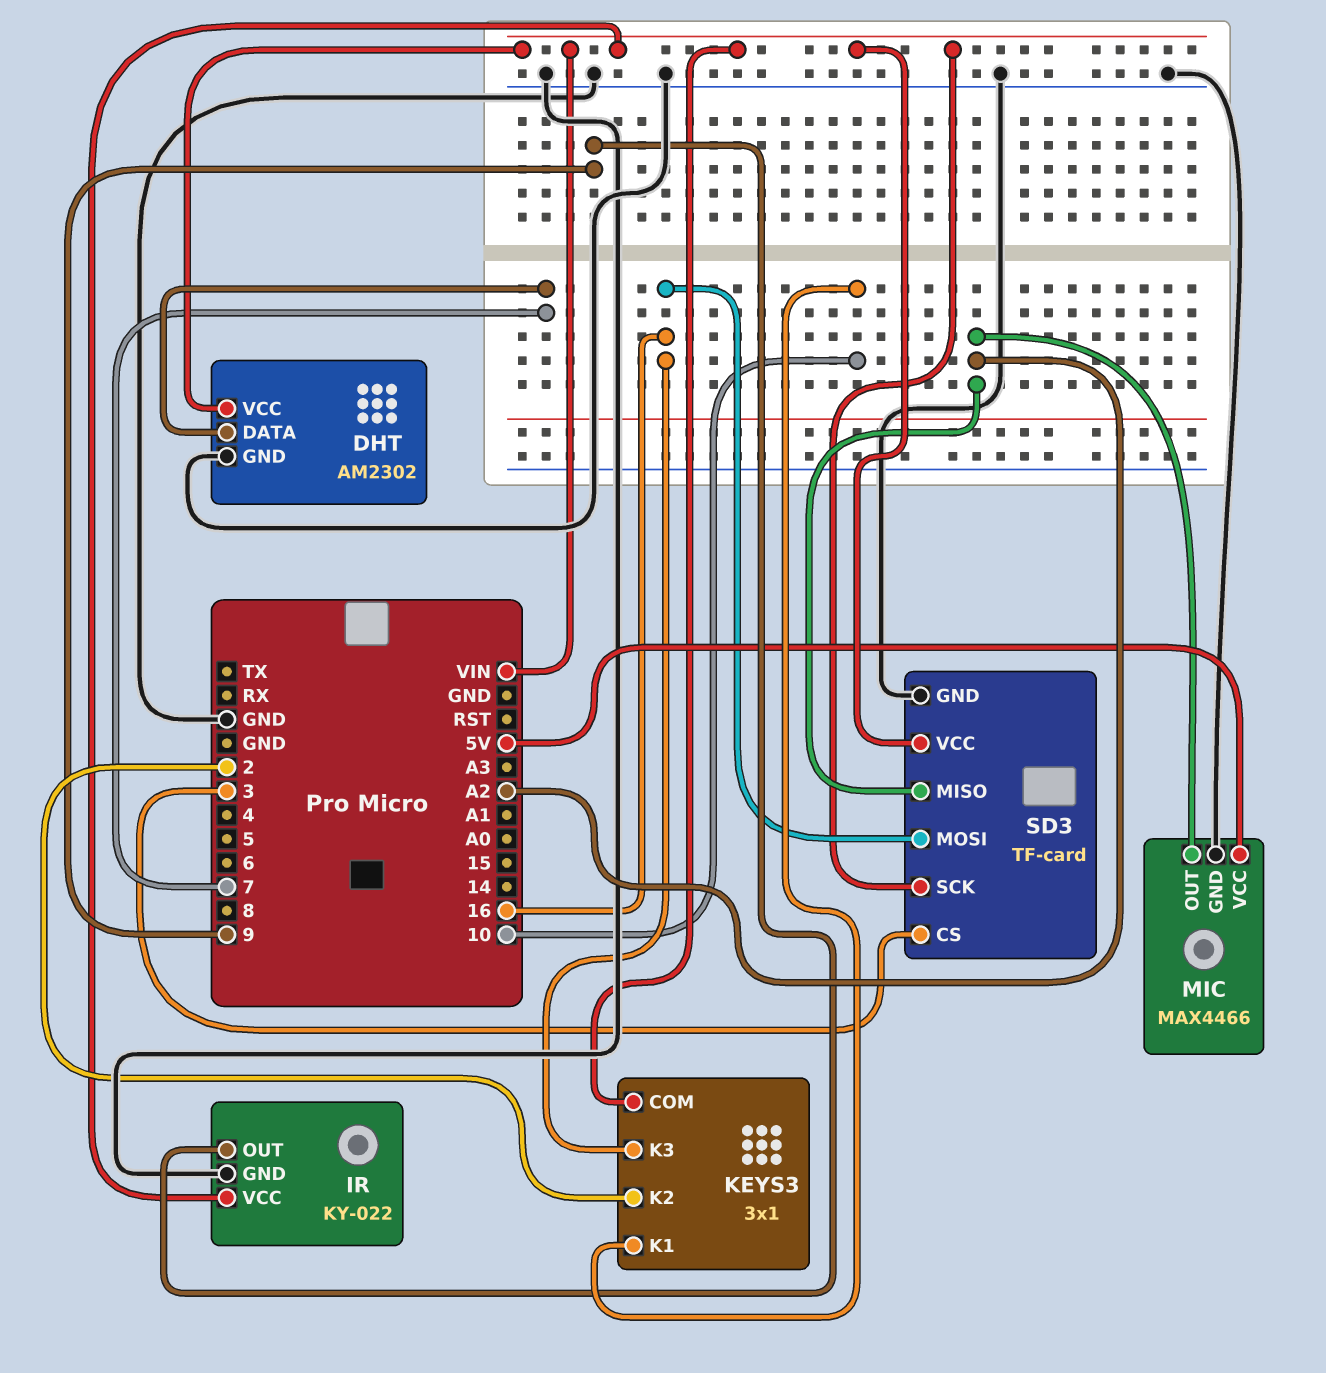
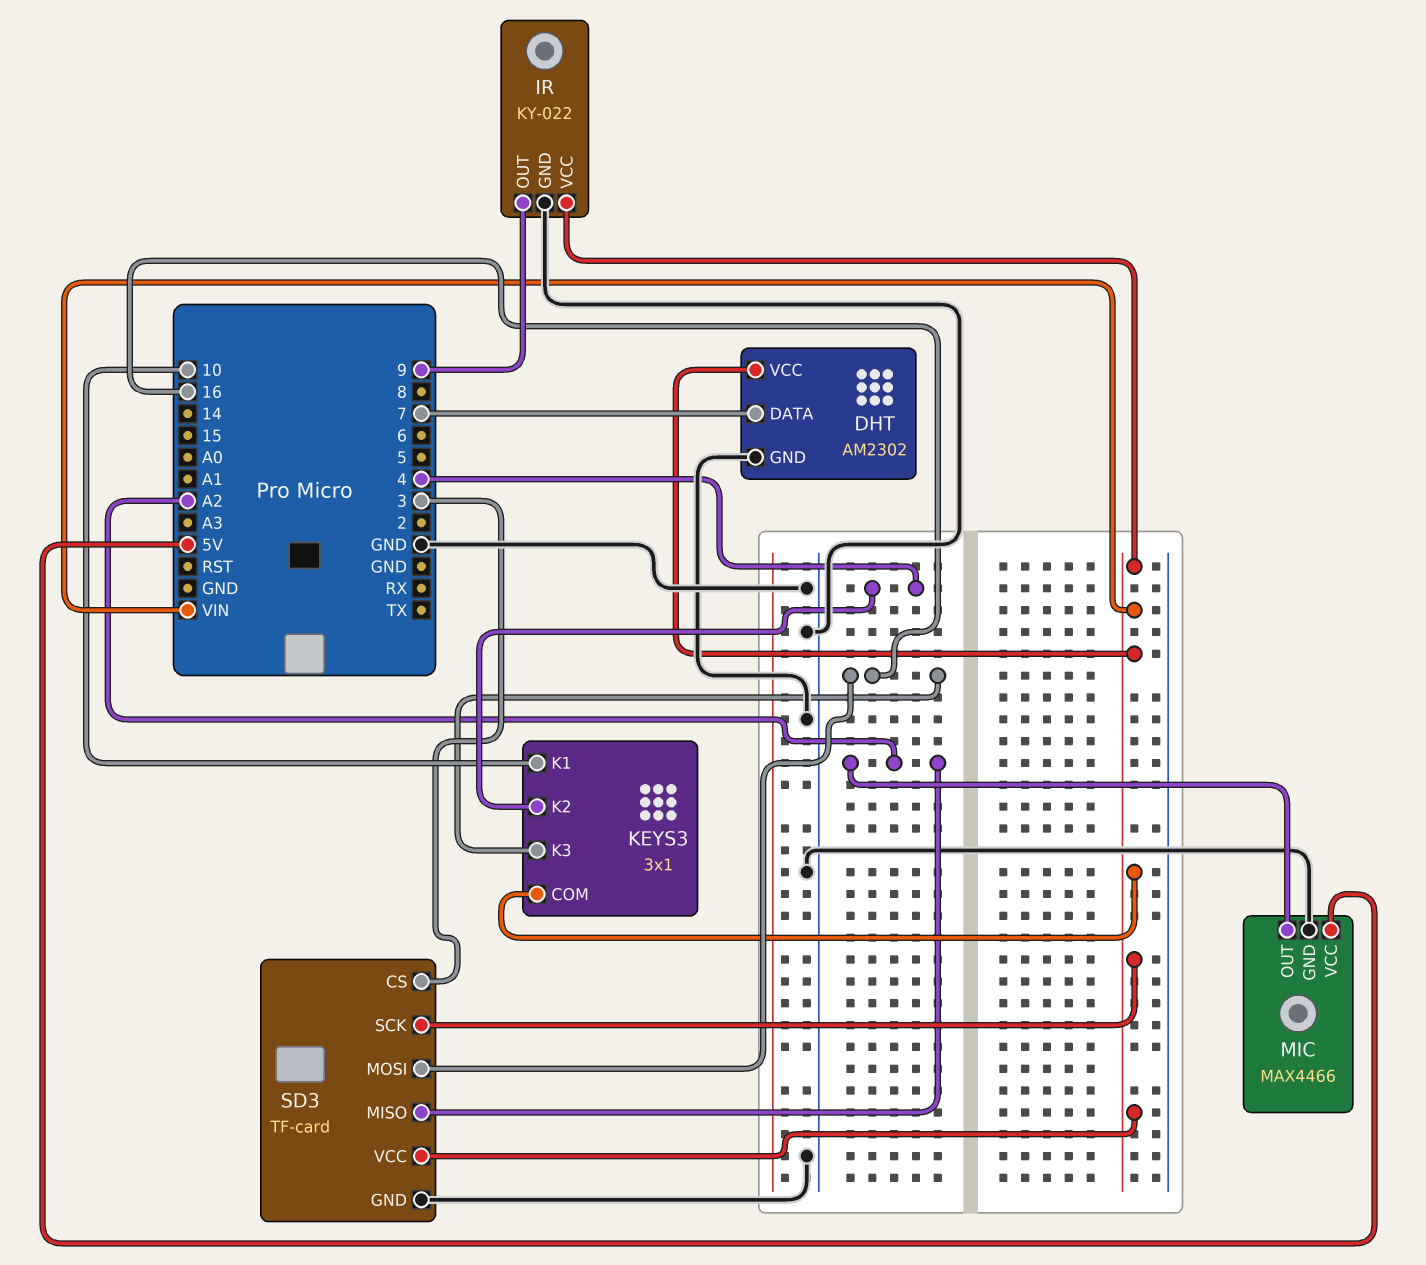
KEYS3 pin K2: 2 -> 4

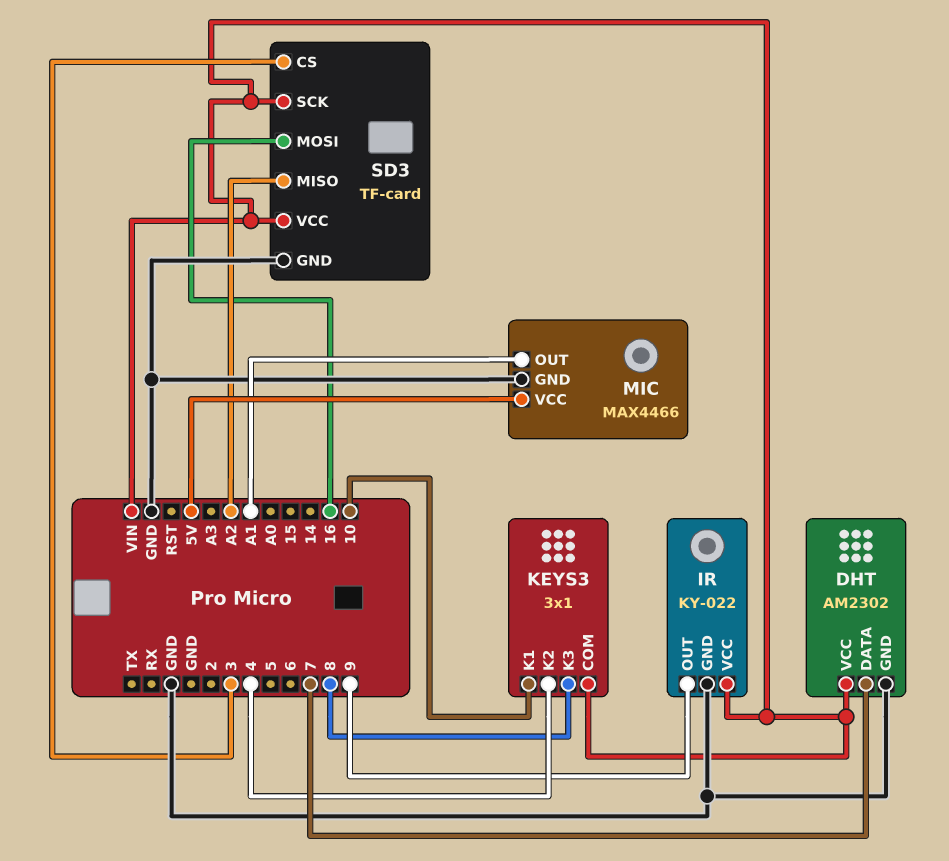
KEYS3 pin K3: 16 -> 8
MIC pin OUT: A2 -> A1

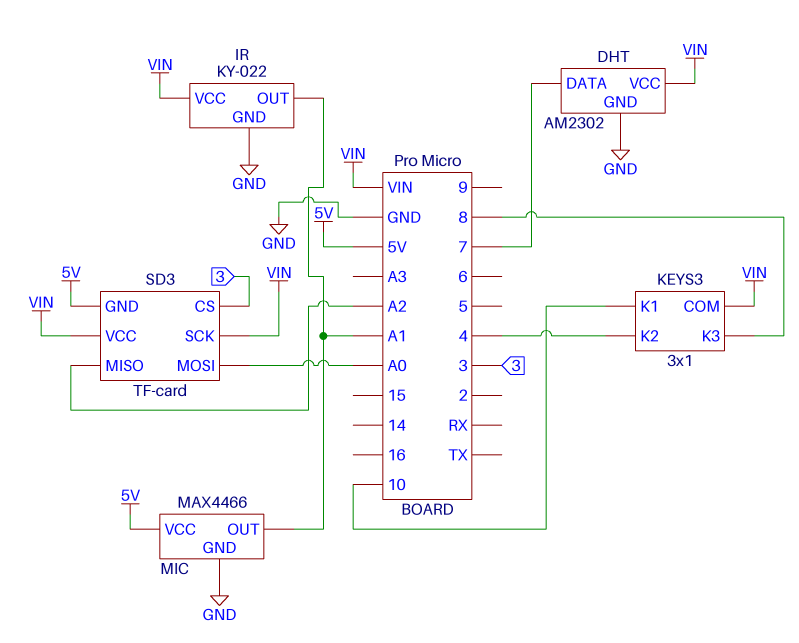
IR pin OUT: 9 -> A1
SD3 pin GND: GND -> 5V
SD3 pin MOSI: 16 -> A0

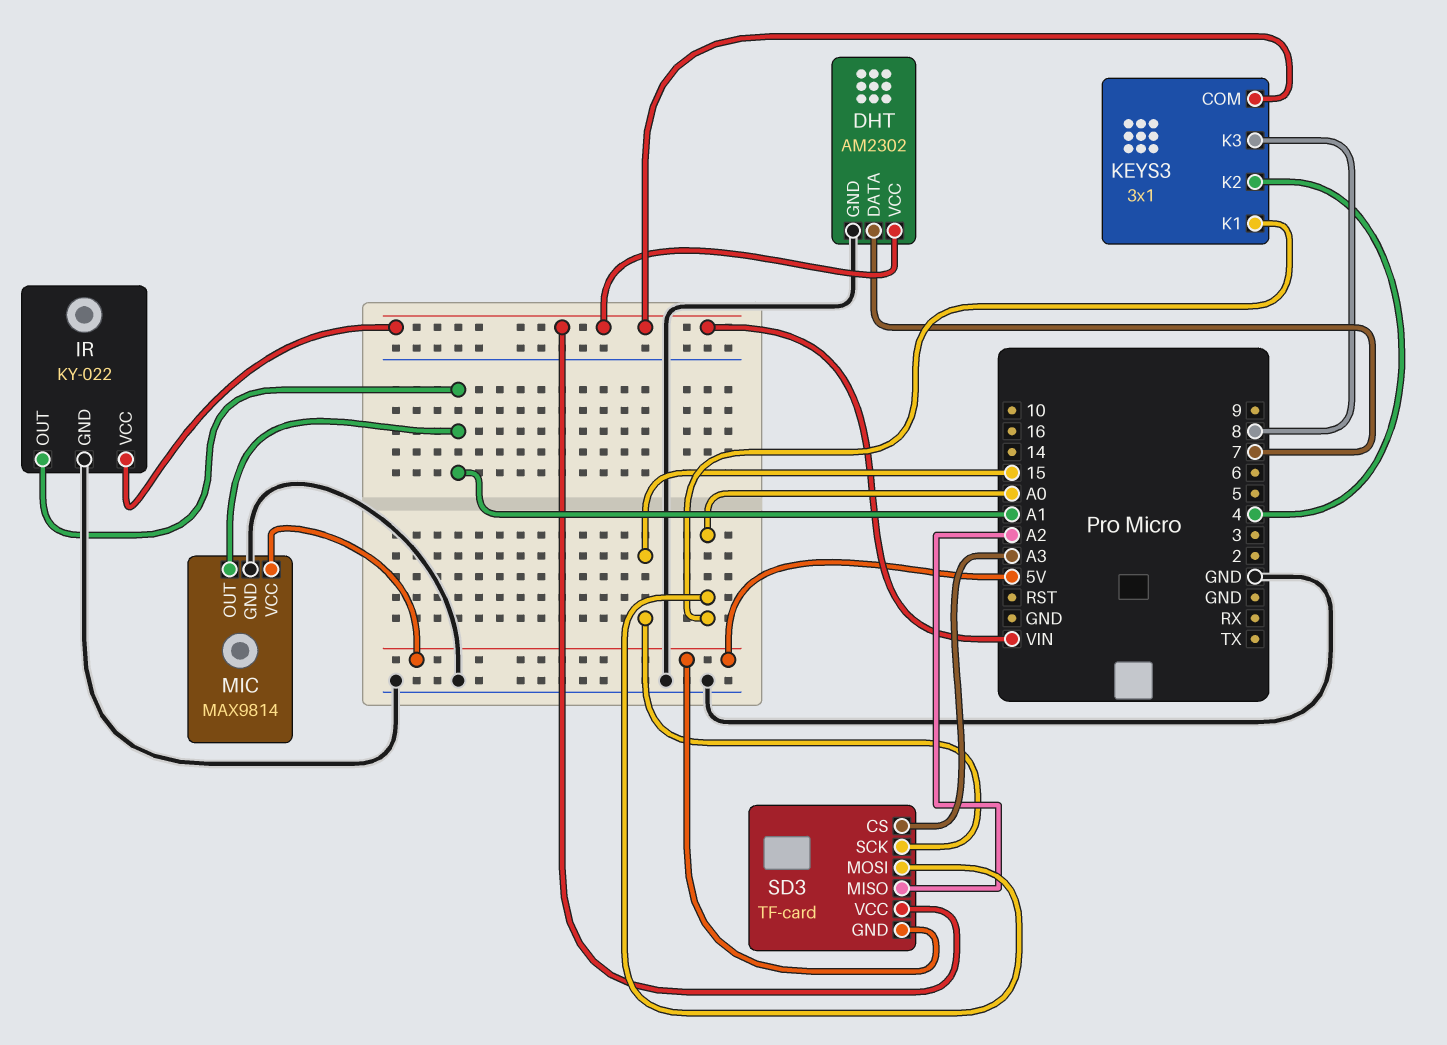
KEYS3 pin K1: 10 -> A0
MIC: MAX4466 -> MAX9814
SD3 pin CS: 3 -> A3
SD3 pin SCK: VIN -> 15

